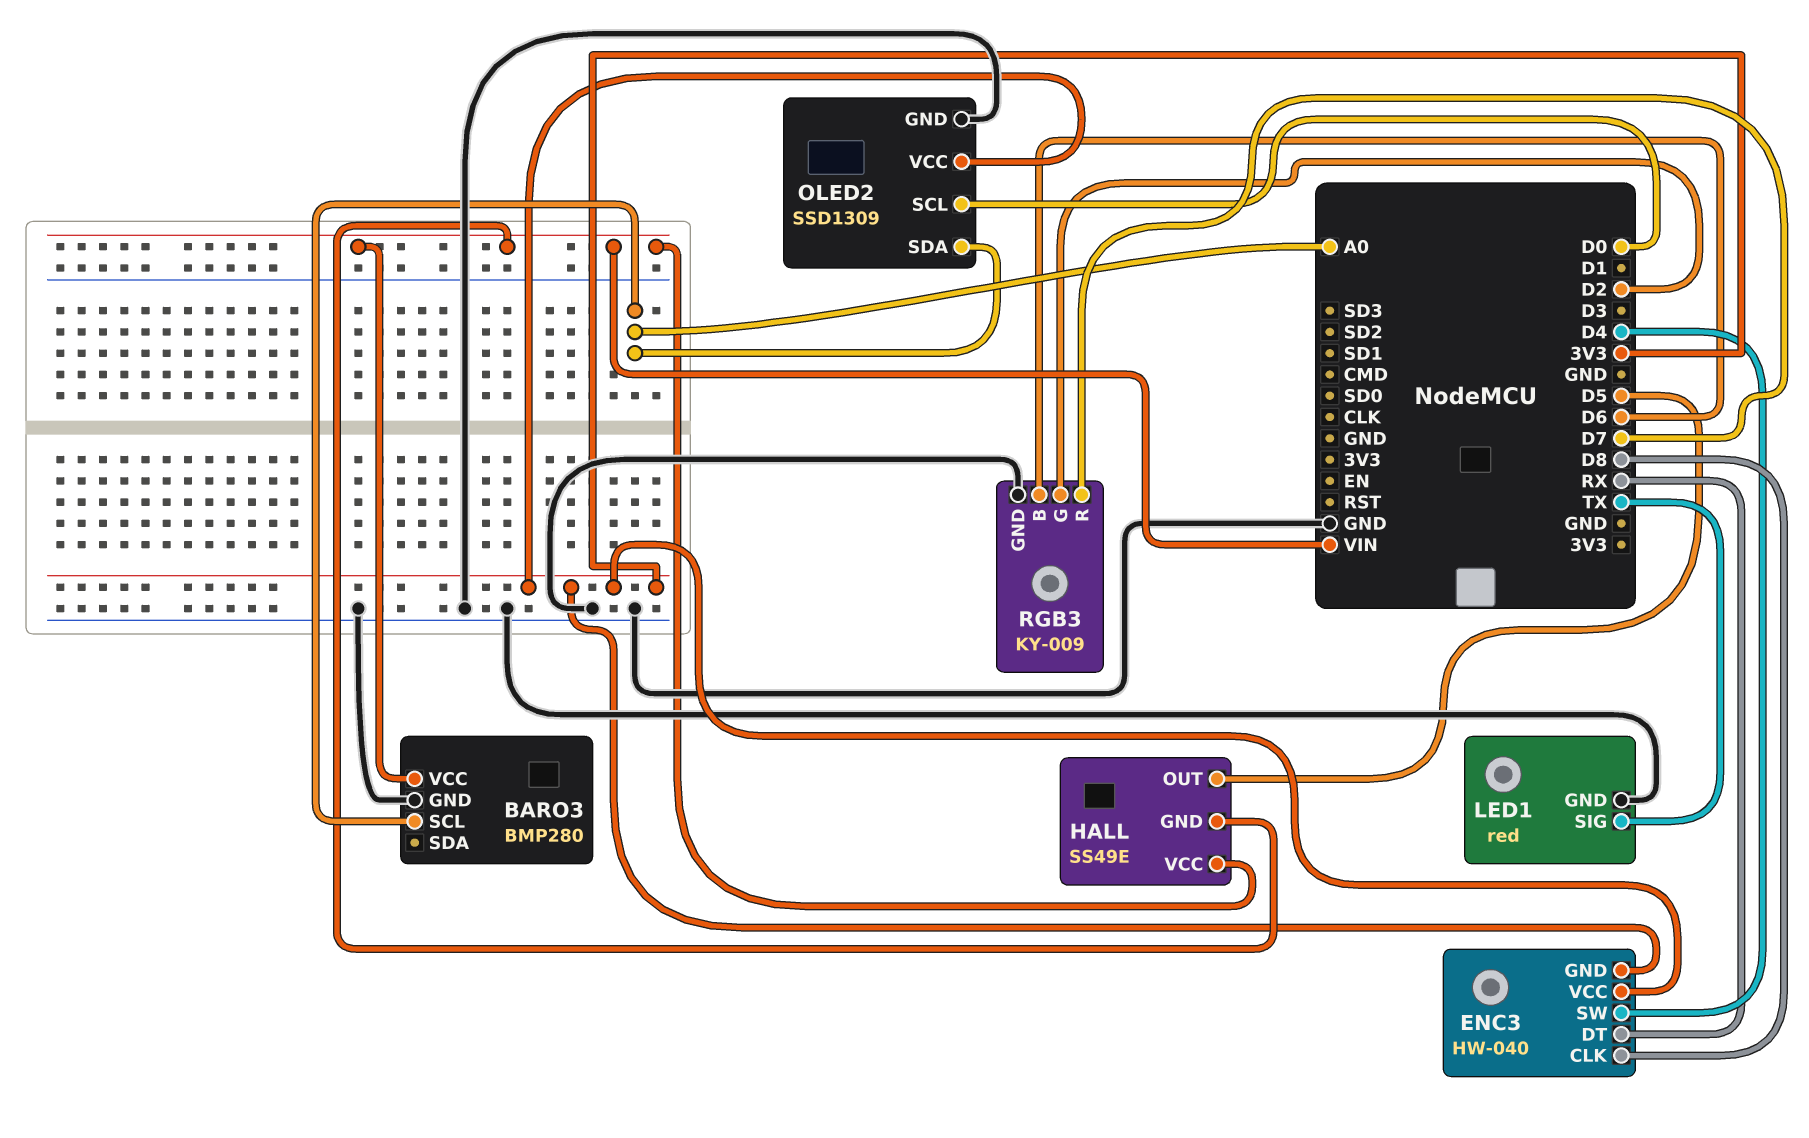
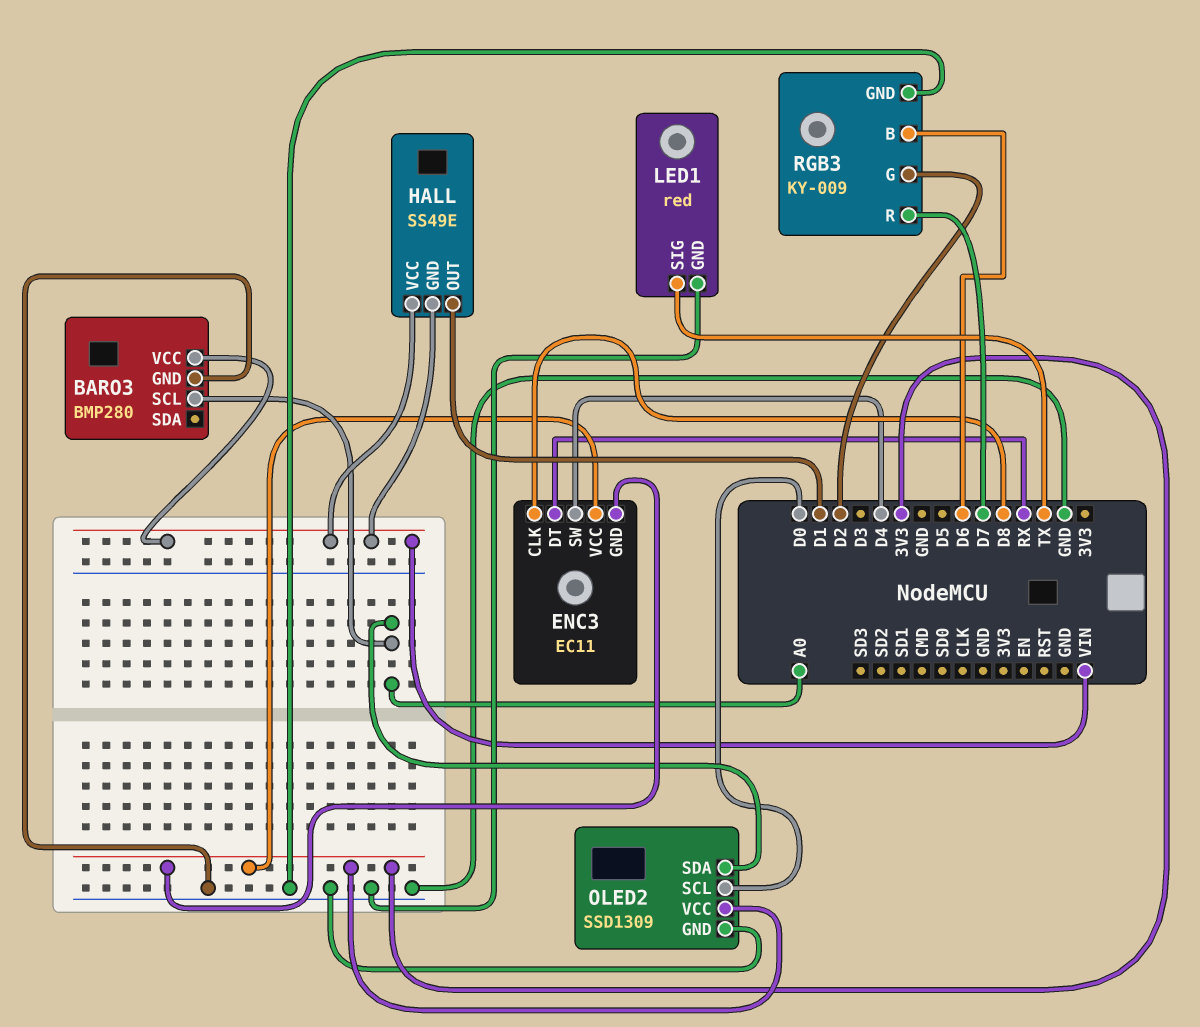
ENC3: HW-040 -> EC11
HALL pin OUT: D5 -> D1

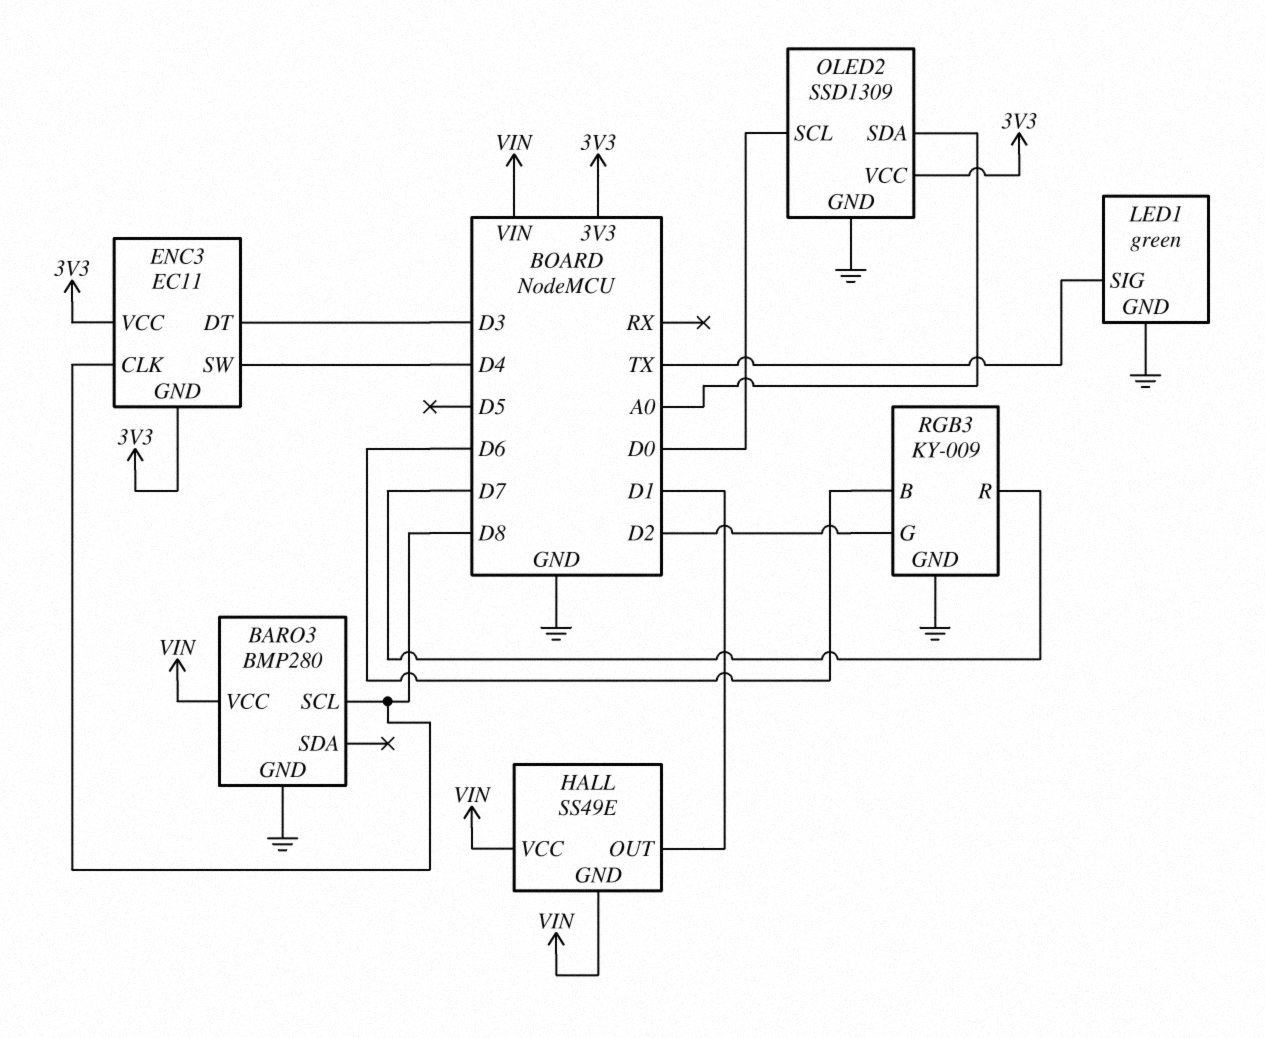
BARO3 pin SCL: A0 -> D8
ENC3 pin DT: RX -> D3
LED1: red -> green

